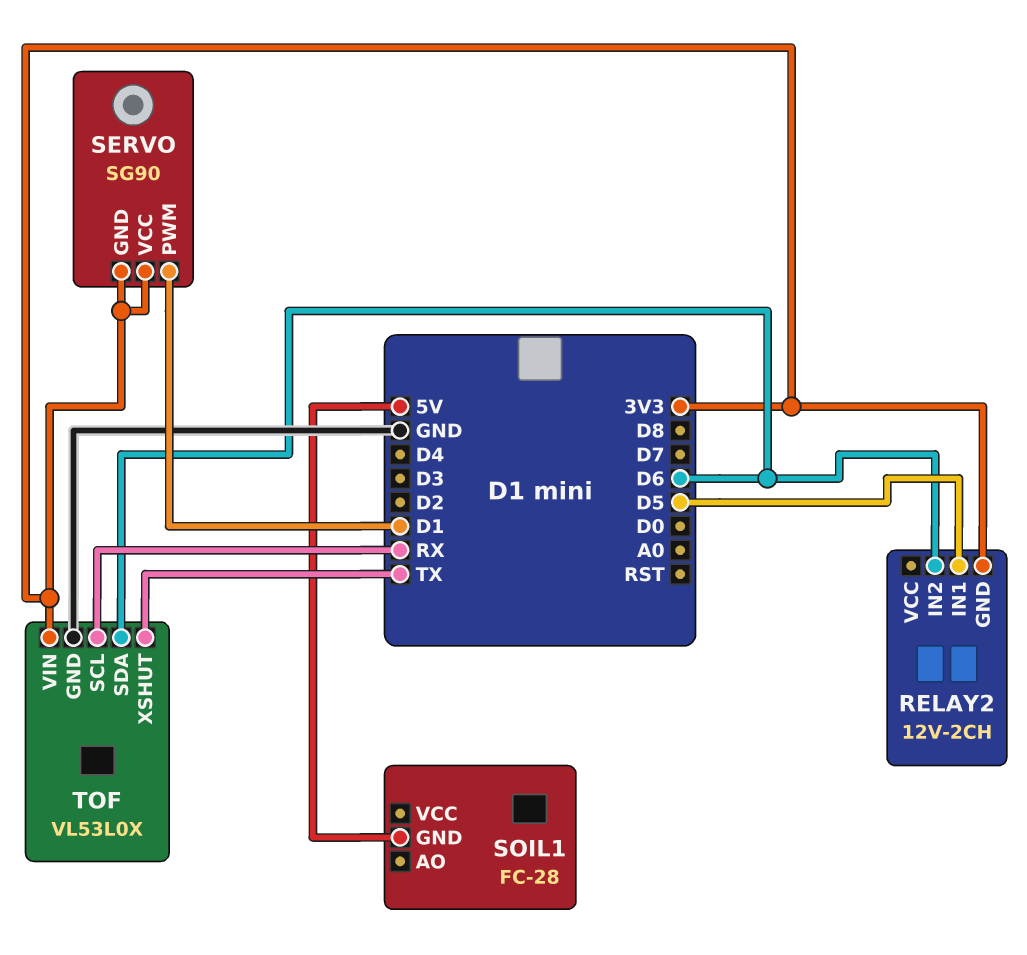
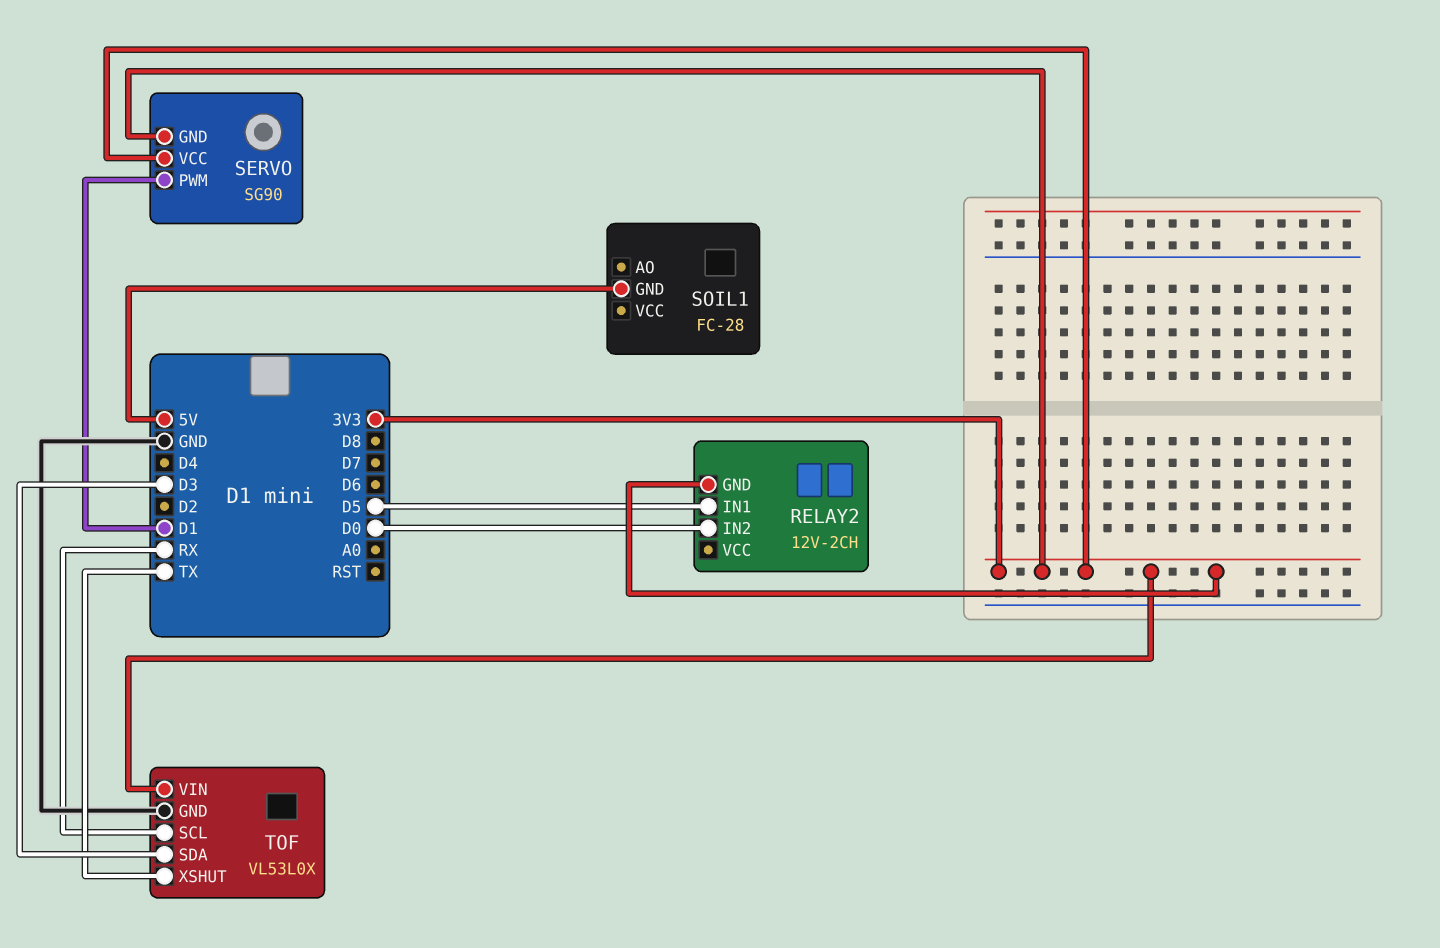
RELAY2 pin IN2: D6 -> D0
TOF pin SDA: D6 -> D3

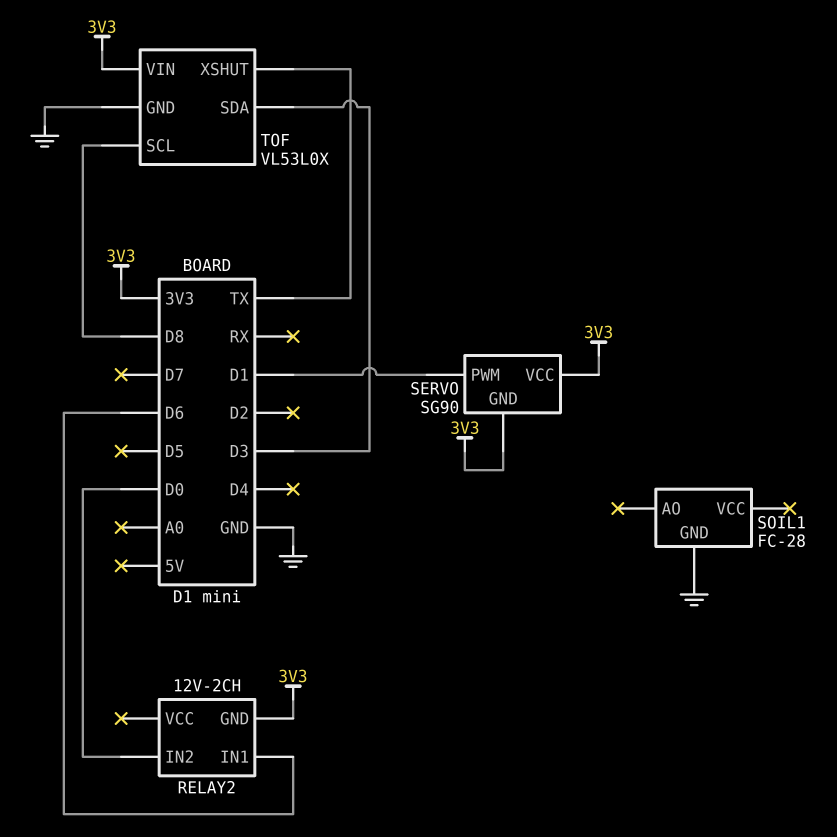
RELAY2 pin IN1: D5 -> D6
SOIL1 pin GND: 5V -> GND
TOF pin SCL: RX -> D8

